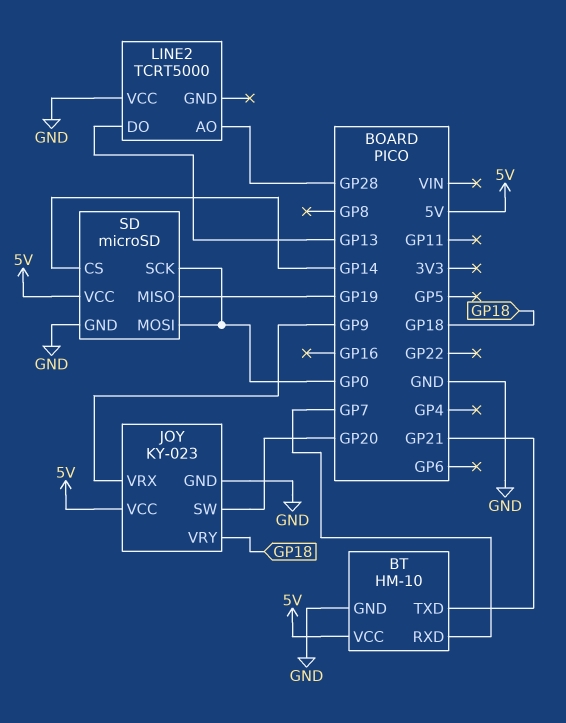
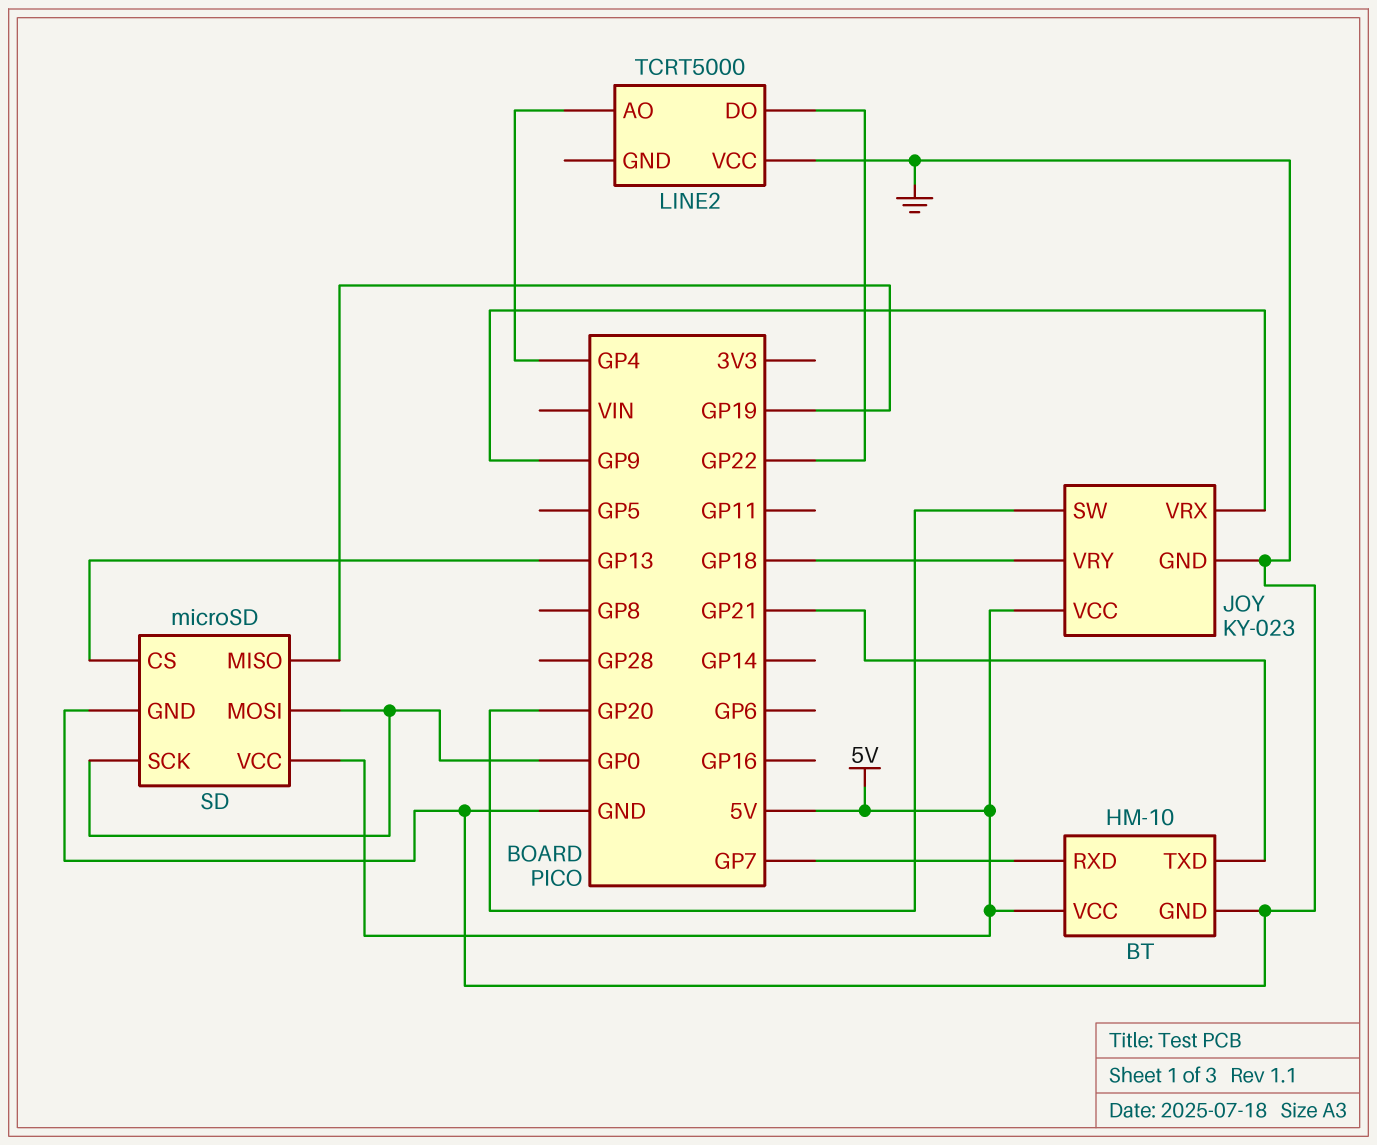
LINE2 pin AO: GP28 -> GP4
LINE2 pin DO: GP13 -> GP22
SD pin CS: GP14 -> GP13

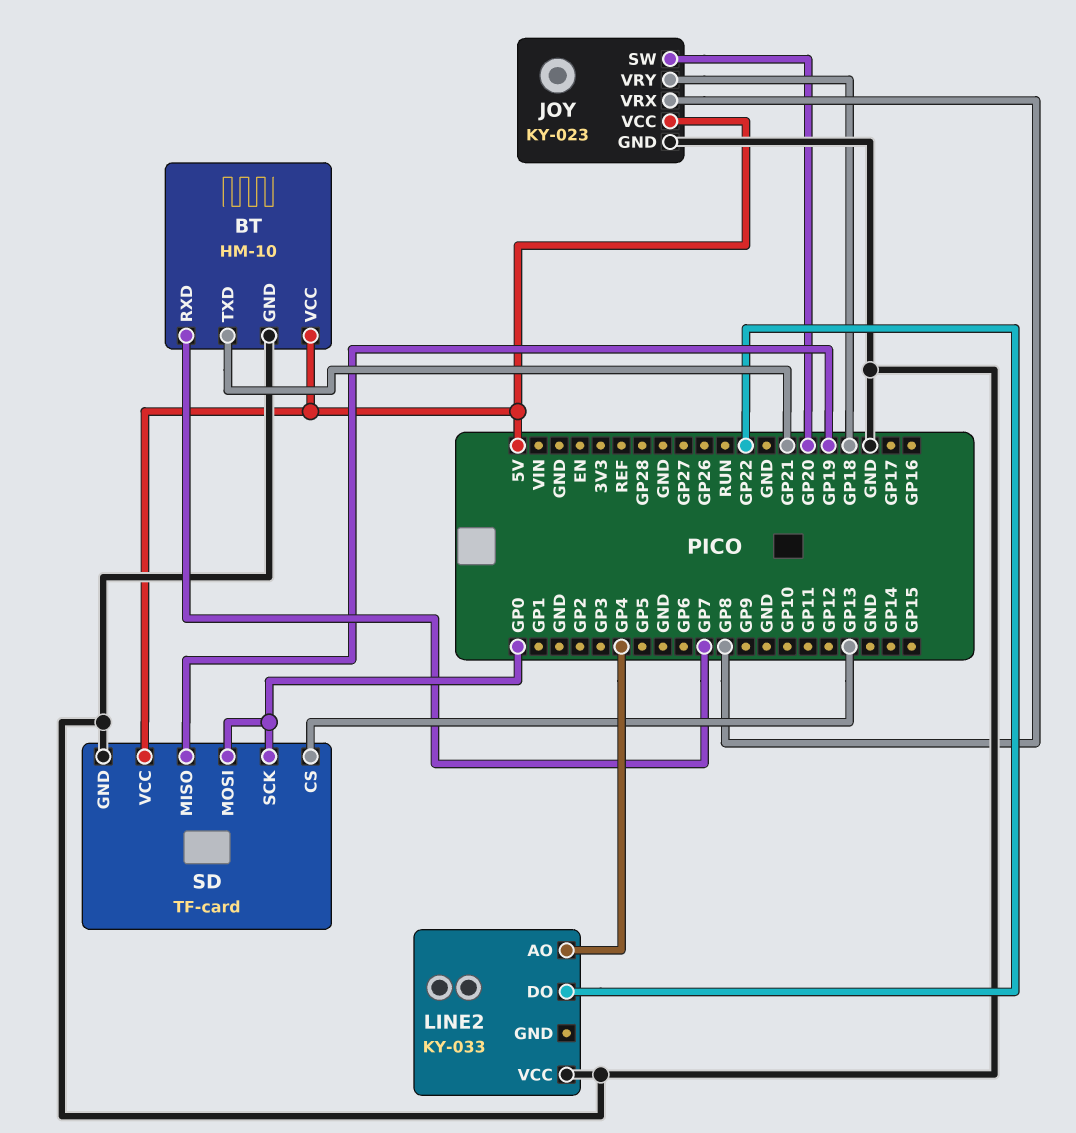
JOY pin VRX: GP9 -> GP8
LINE2: TCRT5000 -> KY-033
SD: microSD -> TF-card

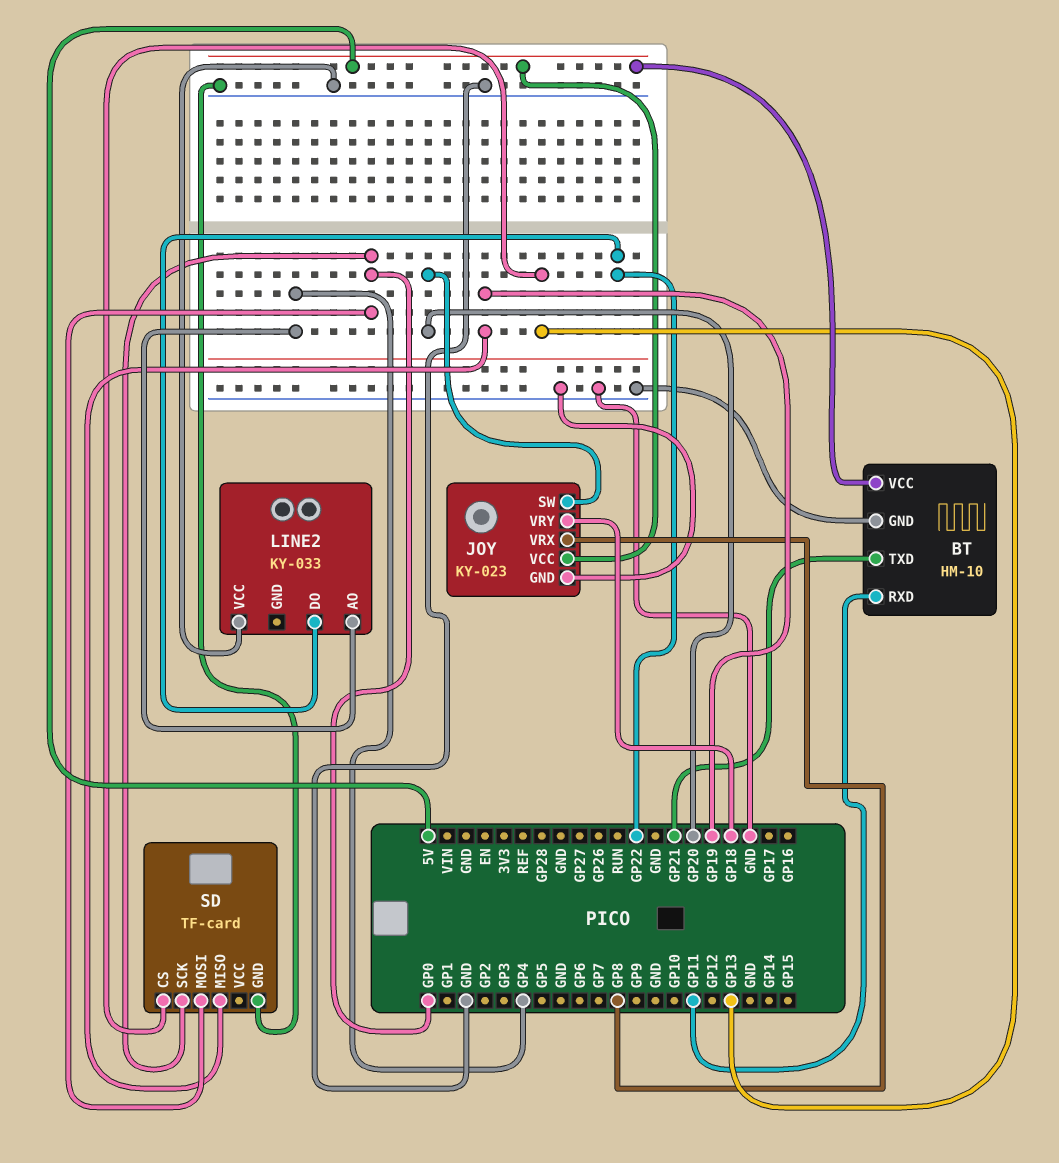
BT pin RXD: GP7 -> GP11
SD pin VCC: 5V -> none

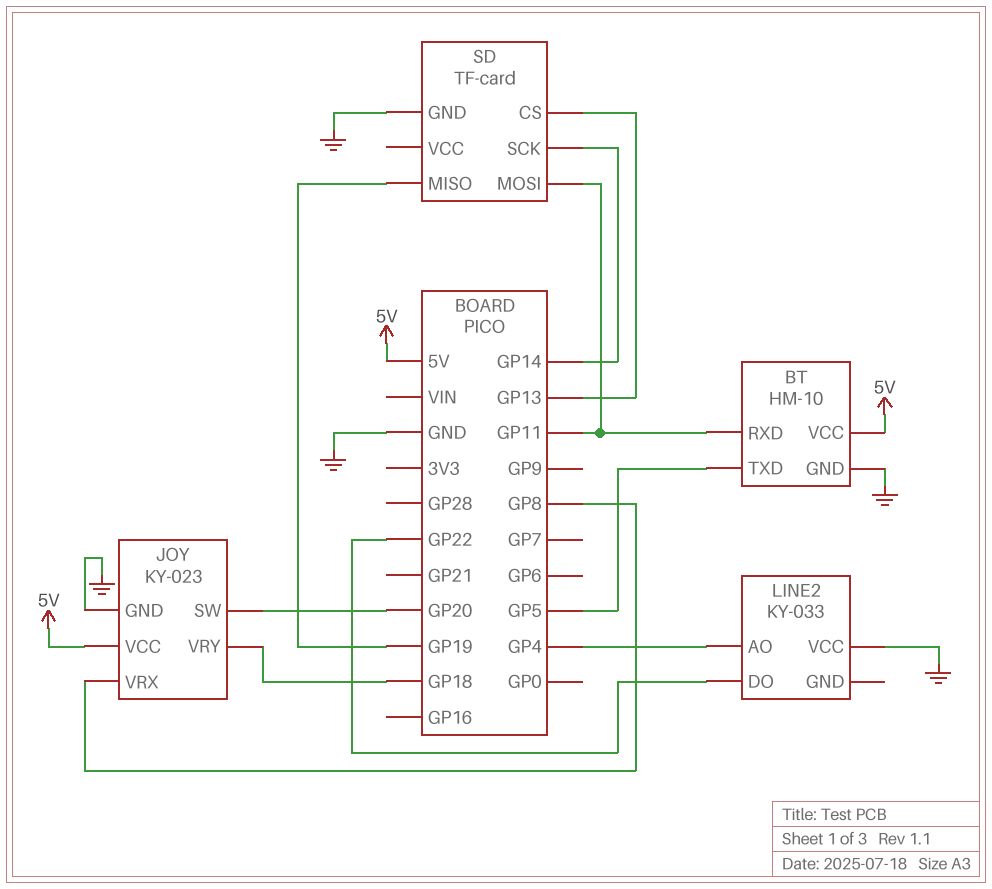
BT pin TXD: GP21 -> GP5
SD pin MOSI: GP0 -> GP11
SD pin SCK: GP0 -> GP14

